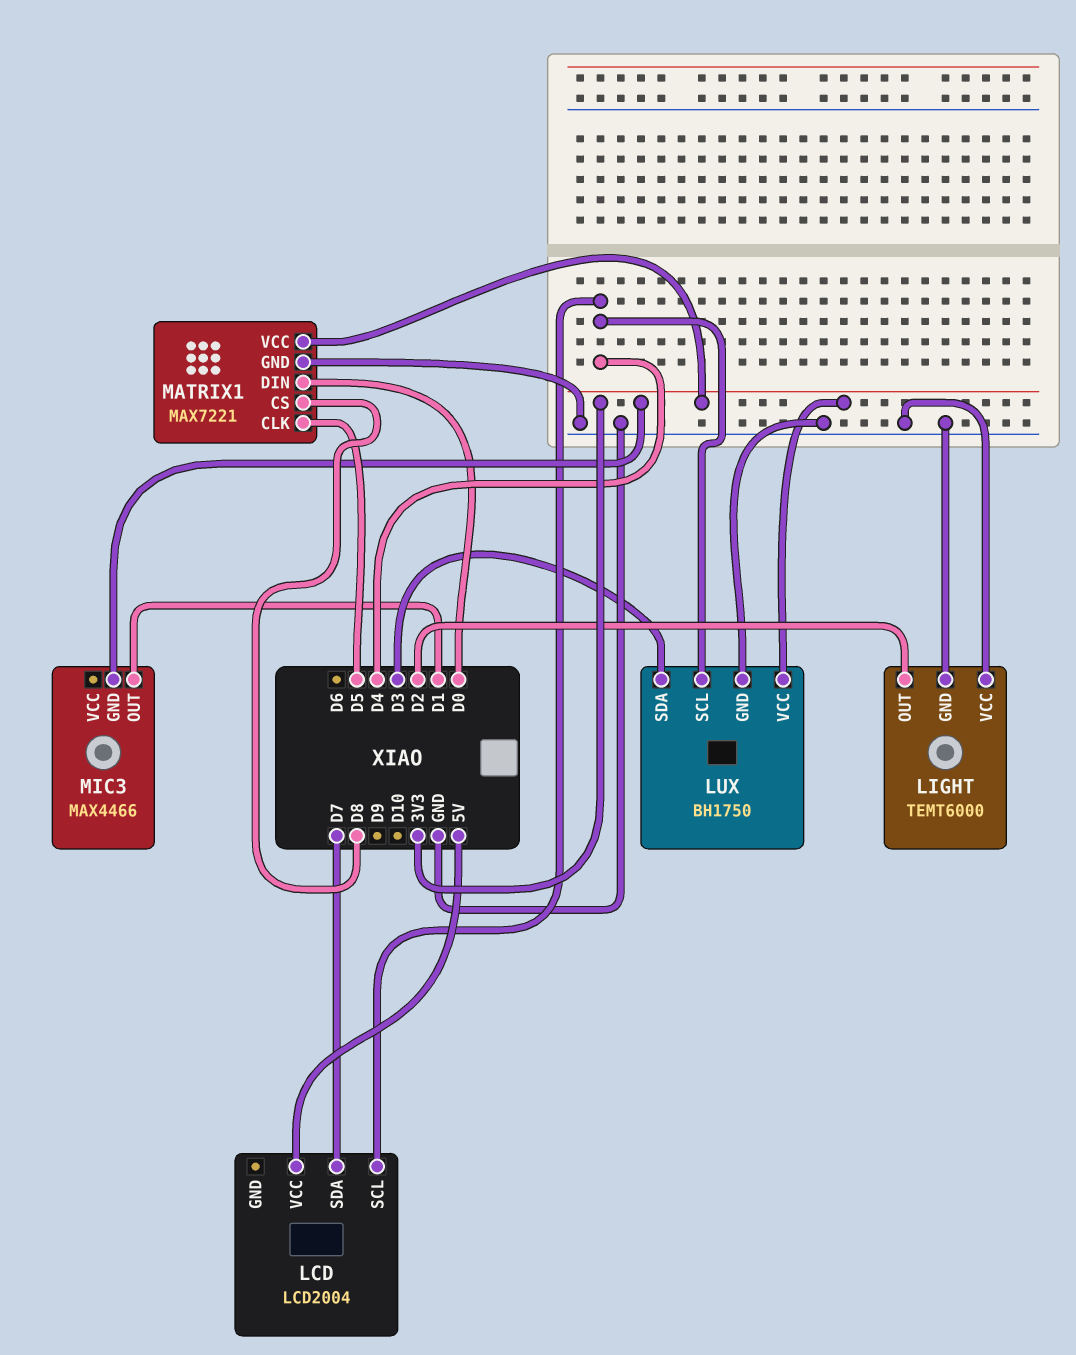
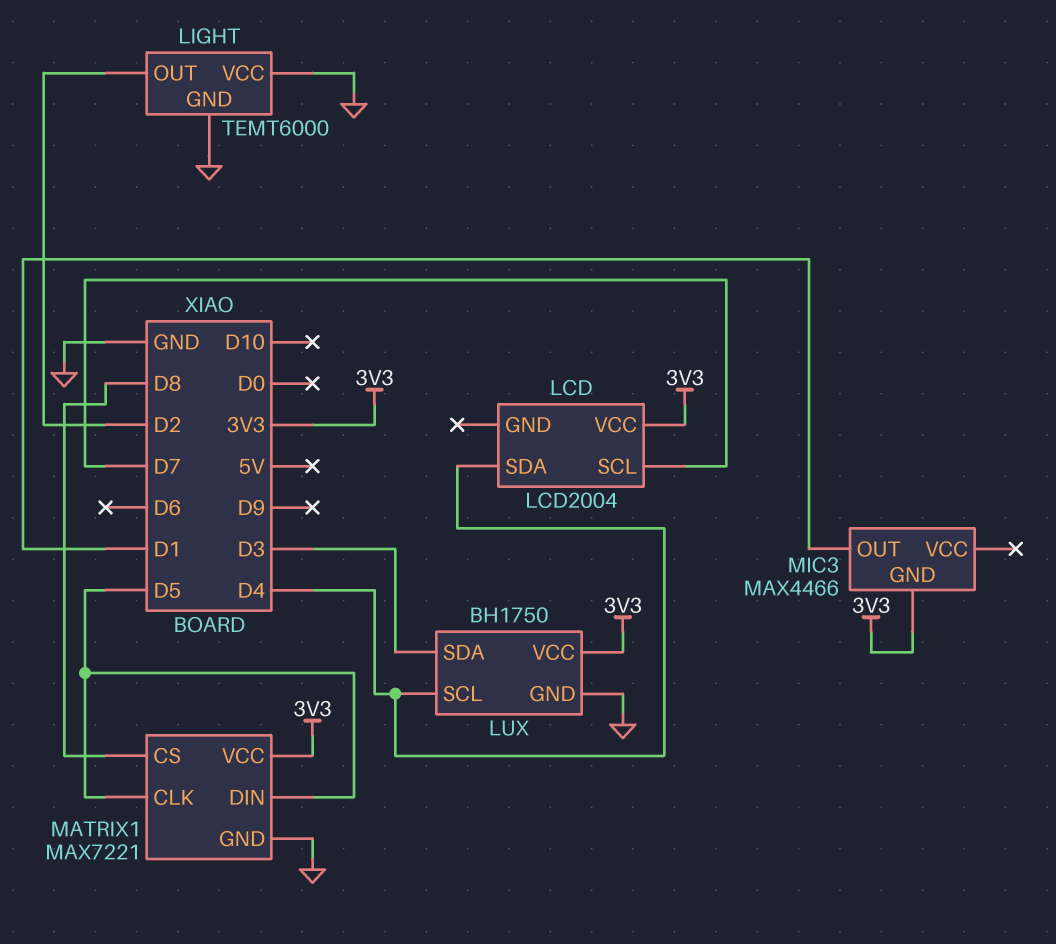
LCD pin SCL: D4 -> D7
LCD pin SDA: D7 -> D4
LCD pin VCC: 5V -> 3V3
MATRIX1 pin DIN: D0 -> D5

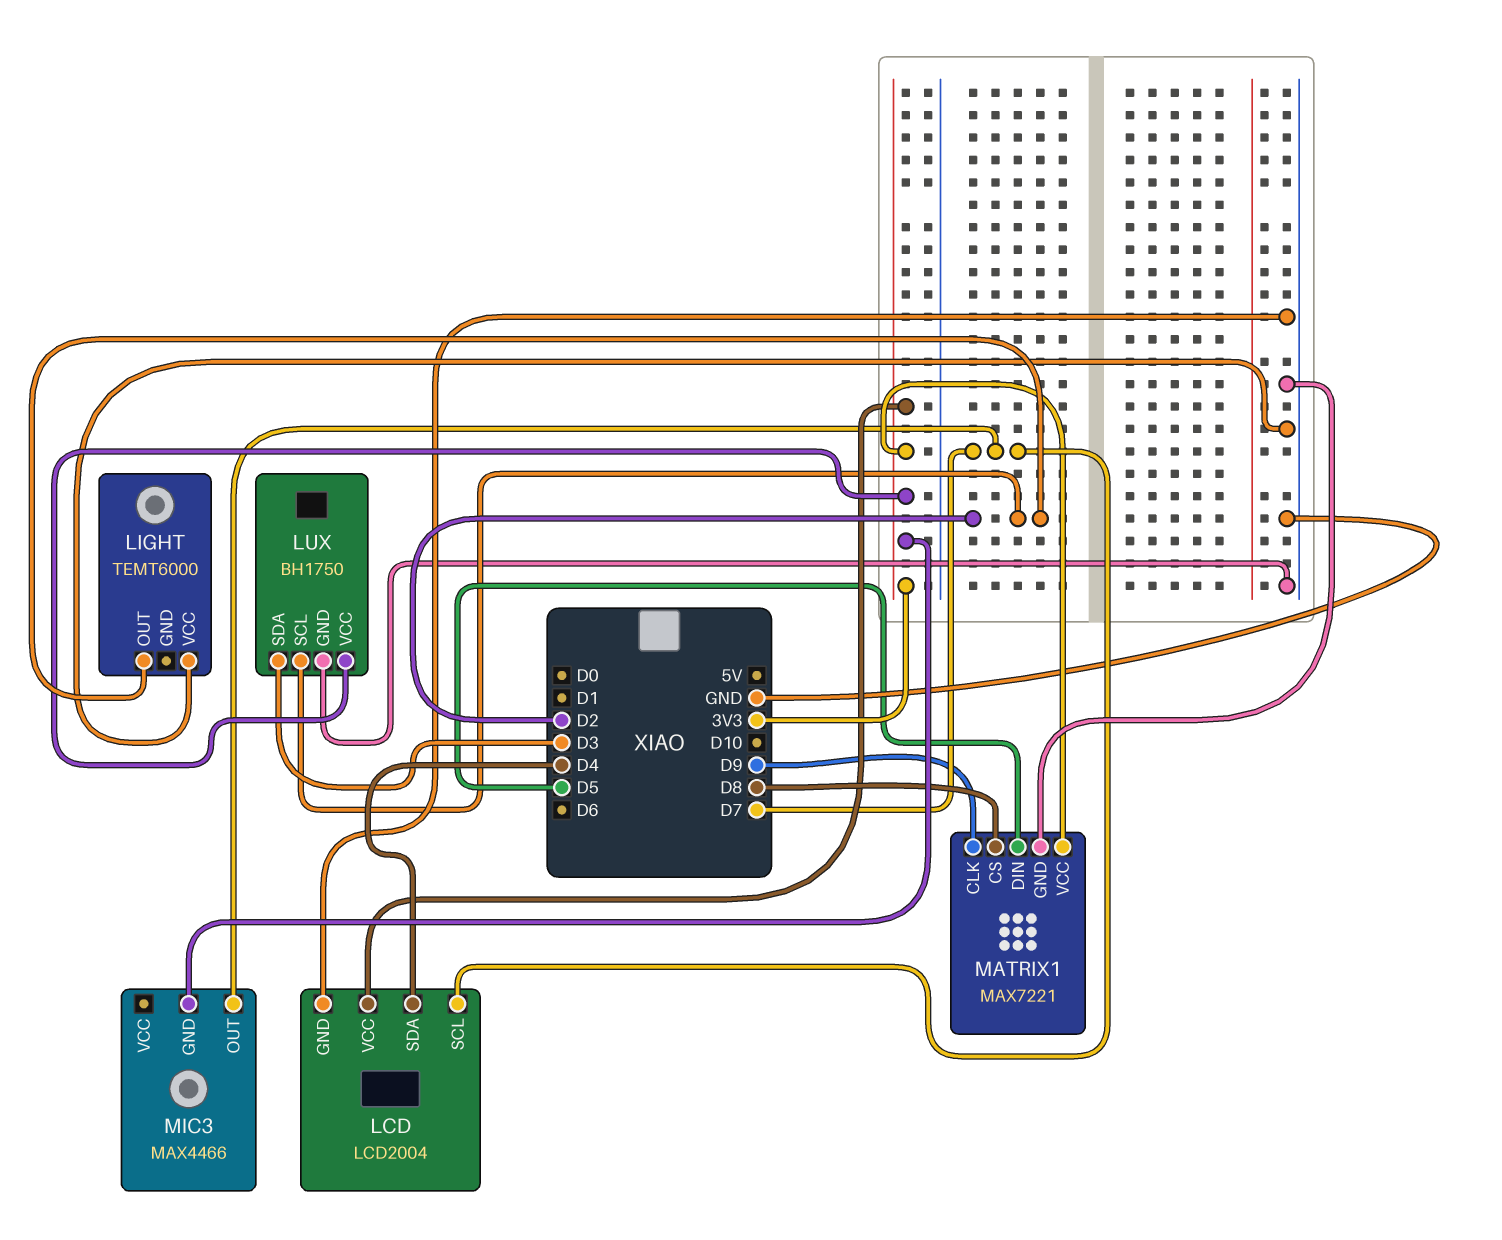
LCD pin GND: none -> GND
LIGHT pin GND: GND -> none
LUX pin SCL: D4 -> D2
MATRIX1 pin CLK: D5 -> D9
MIC3 pin OUT: D1 -> D7

